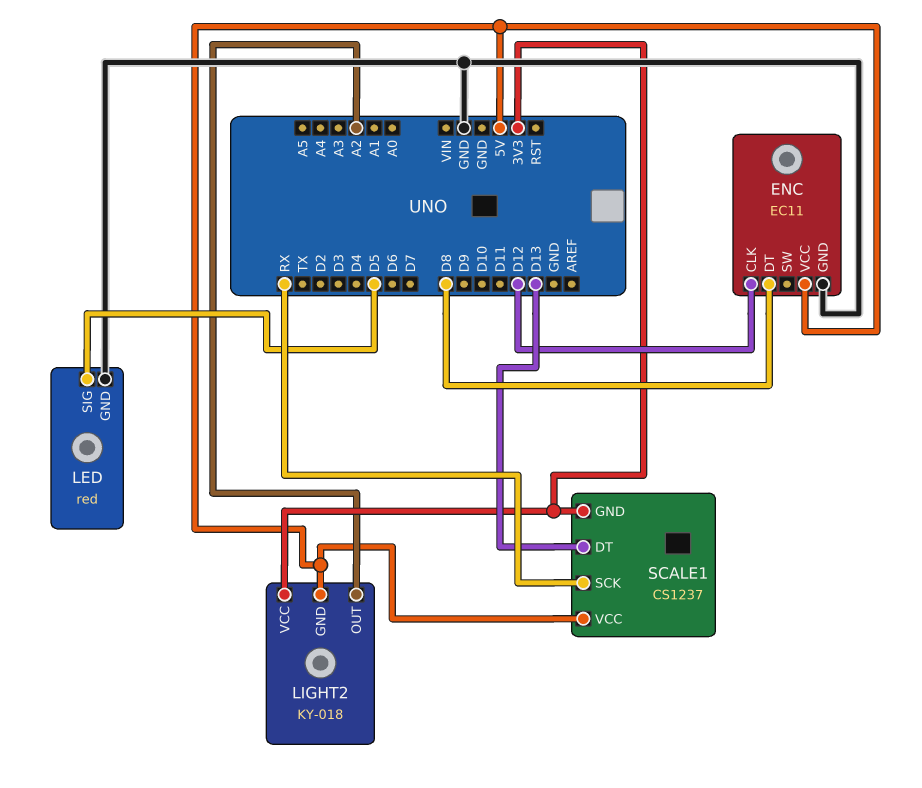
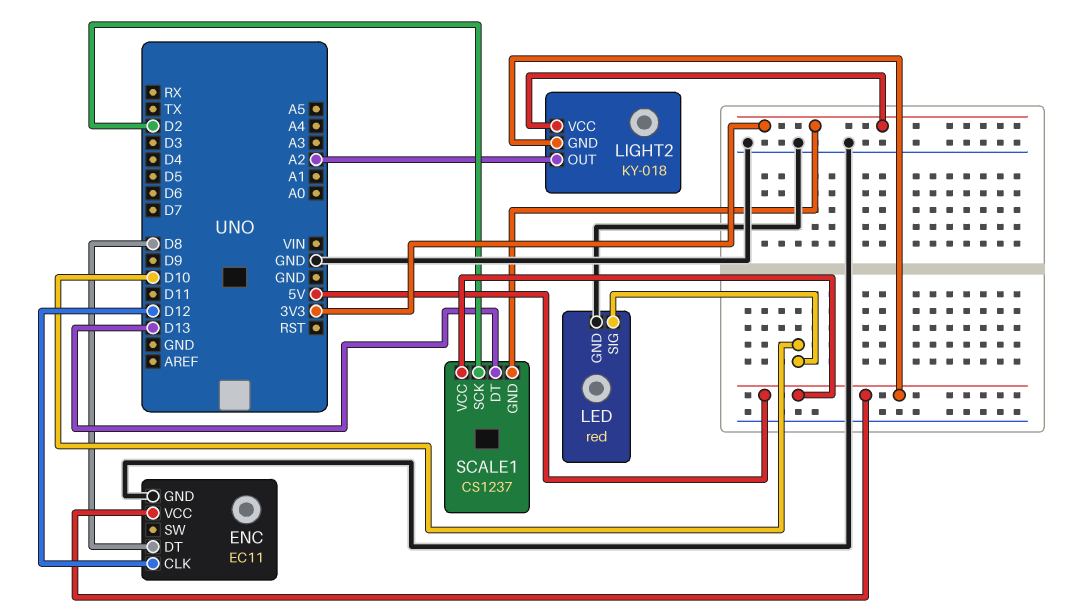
LED pin SIG: D5 -> D10
SCALE1 pin SCK: RX -> D2

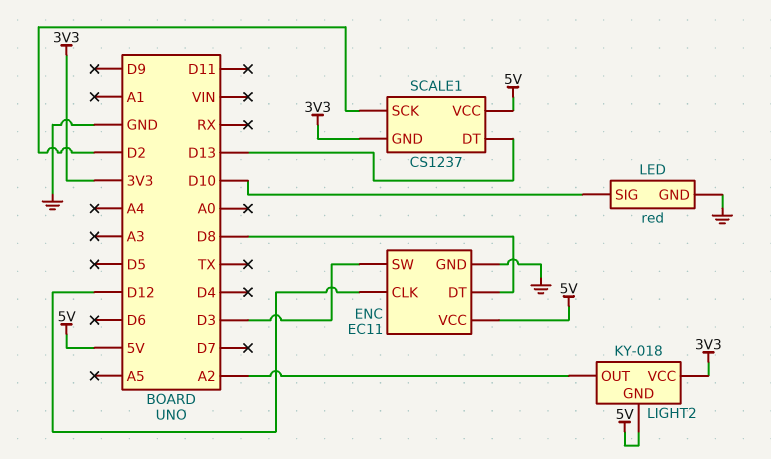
ENC pin SW: none -> D3

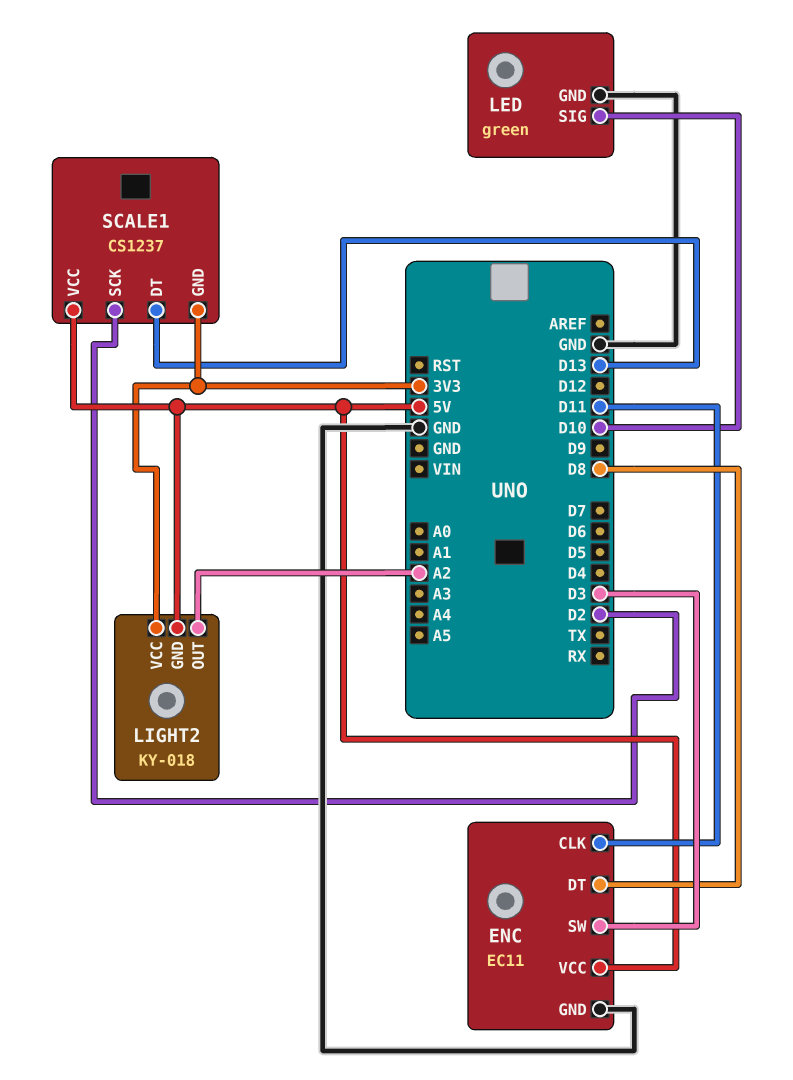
ENC pin CLK: D12 -> D11
LED: red -> green

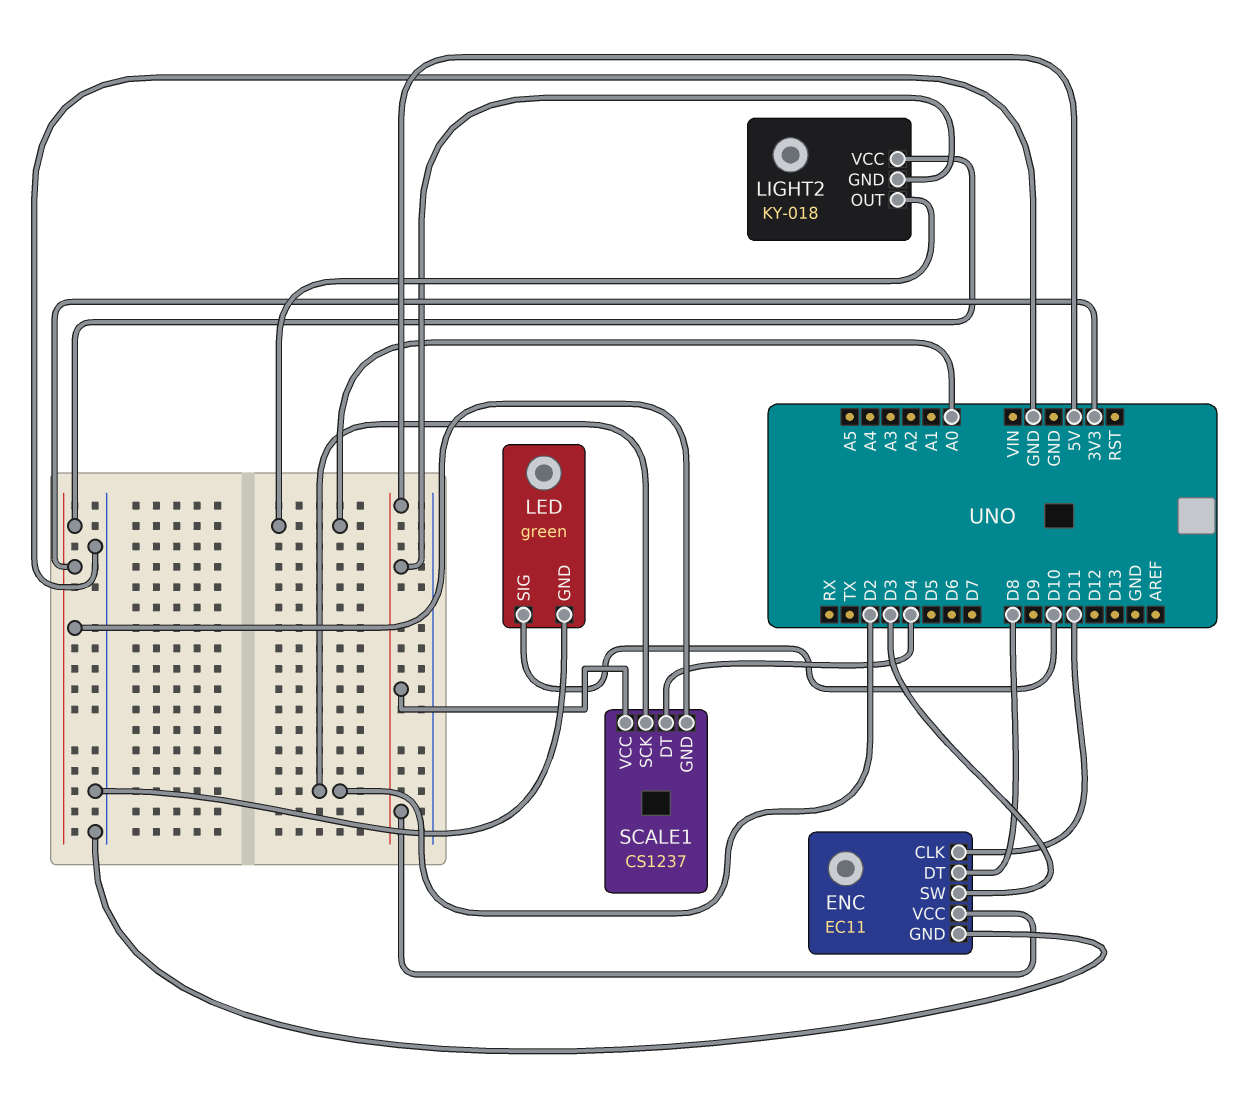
LIGHT2 pin OUT: A2 -> A0
SCALE1 pin DT: D13 -> D4

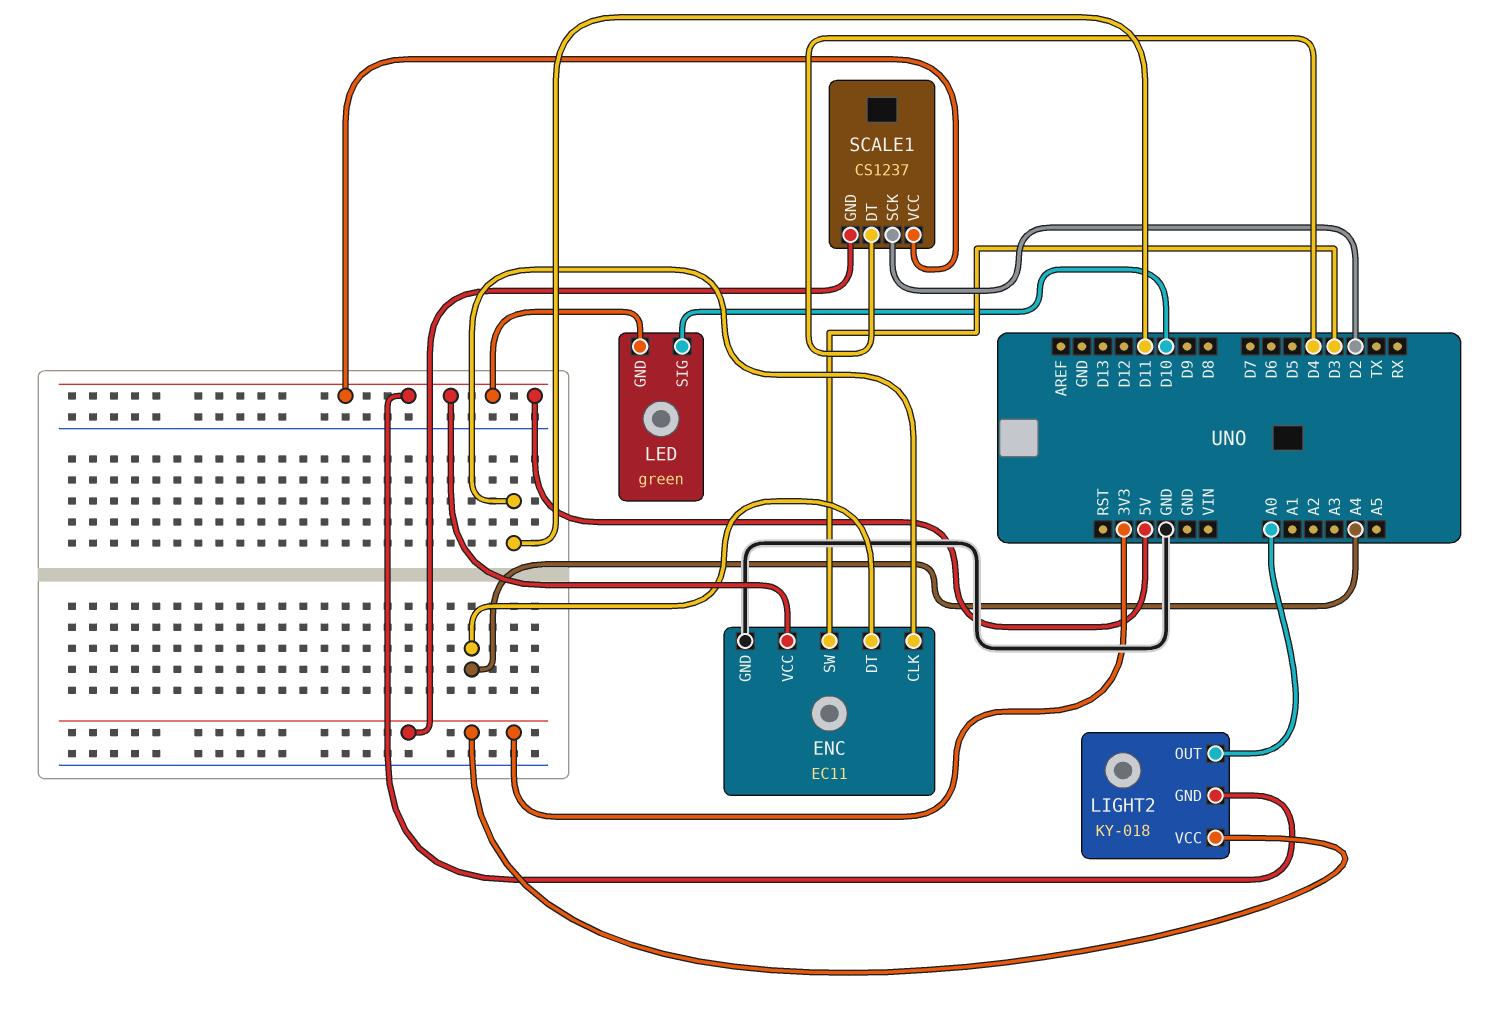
ENC pin DT: D8 -> A4
LED pin GND: GND -> 5V

